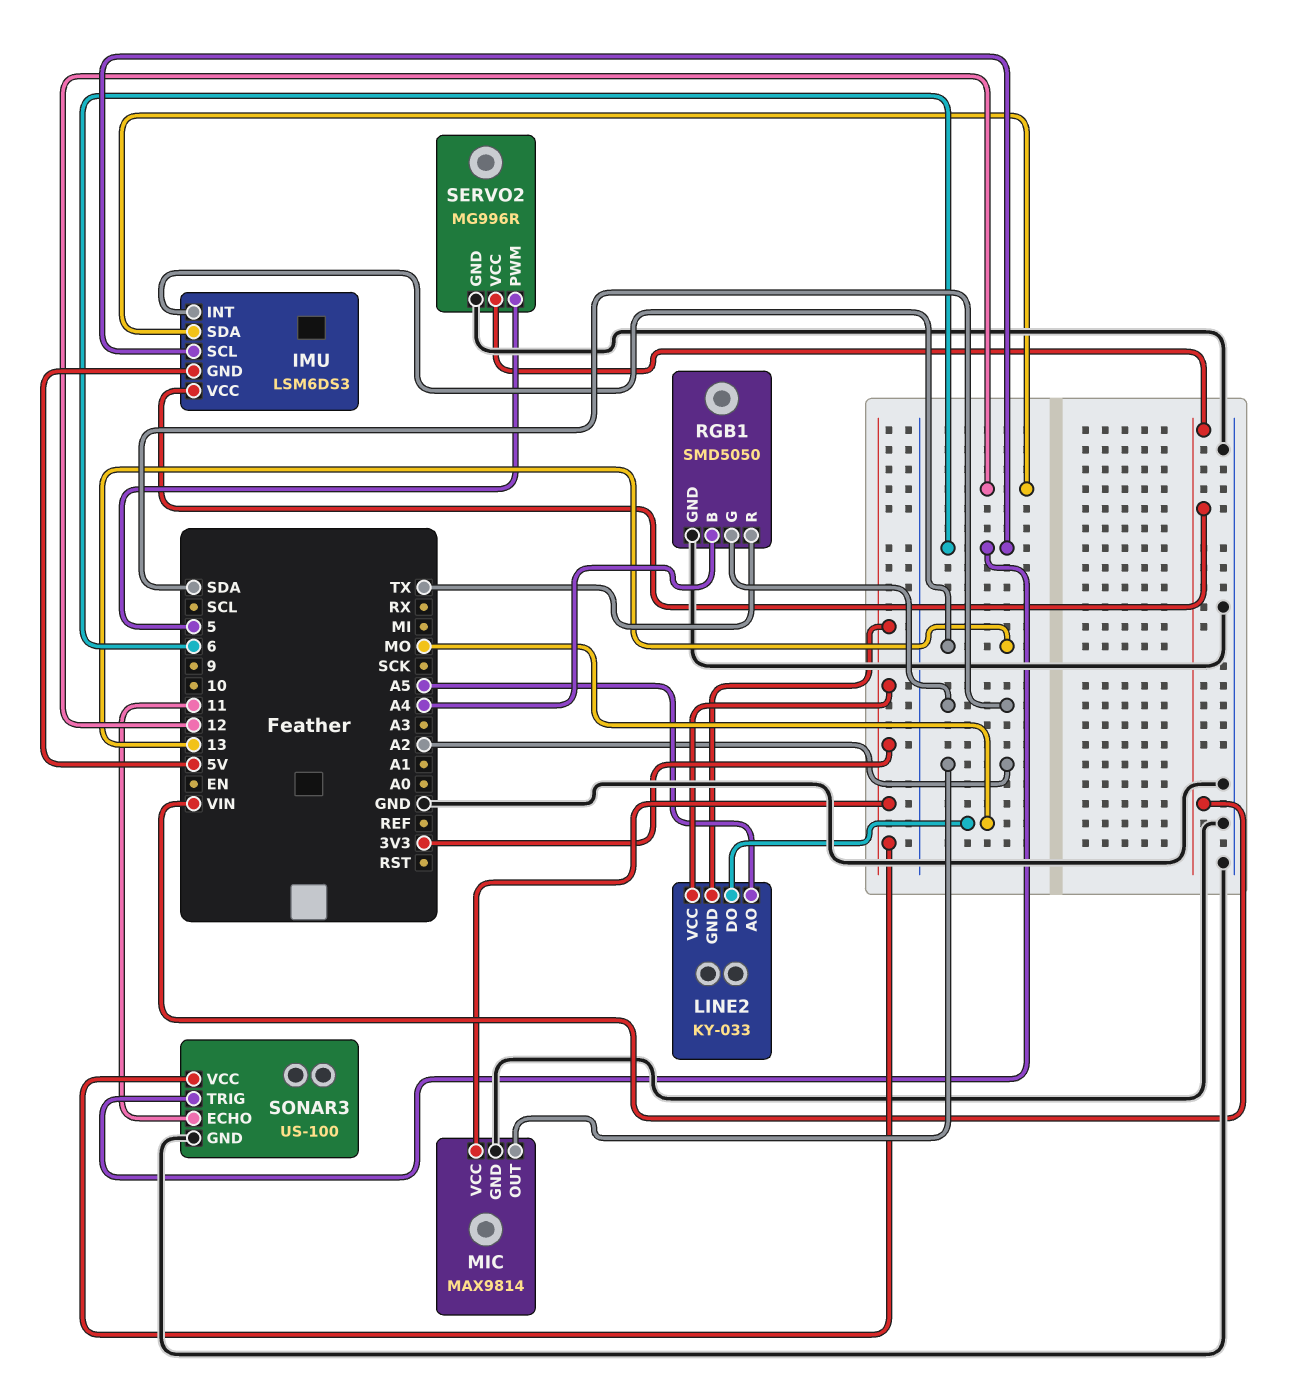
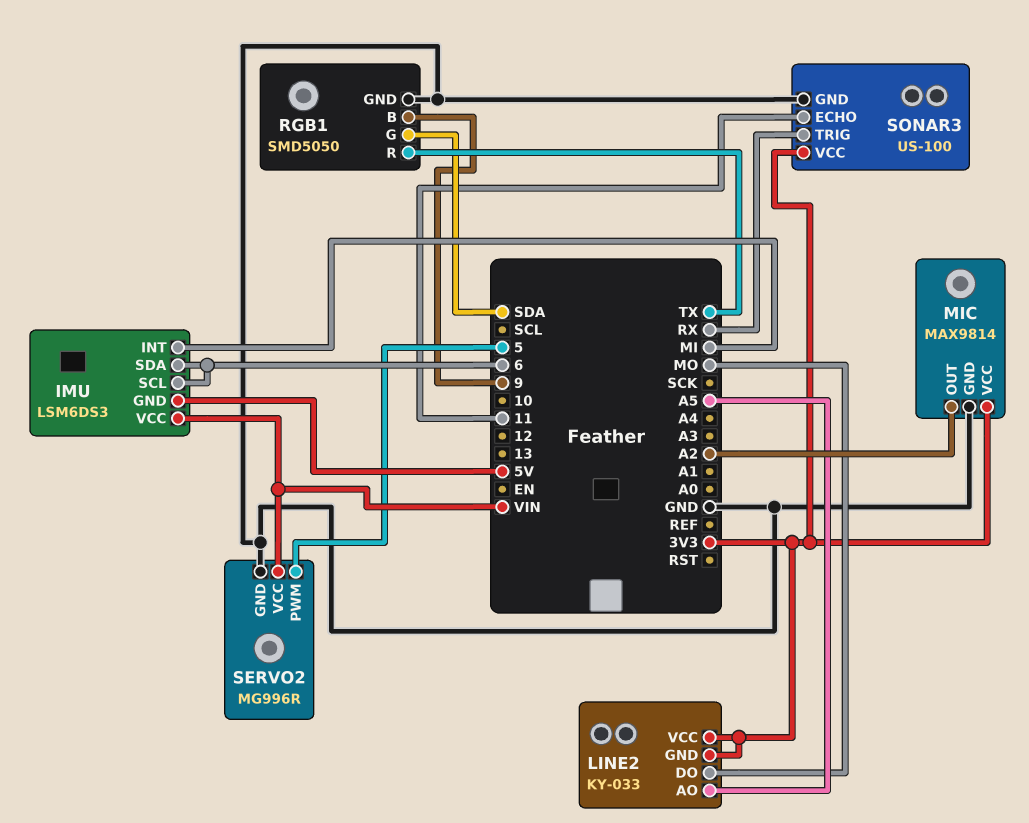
IMU pin INT: 13 -> MI
IMU pin SDA: 12 -> 6
RGB1 pin B: A4 -> 9
SONAR3 pin TRIG: 6 -> RX

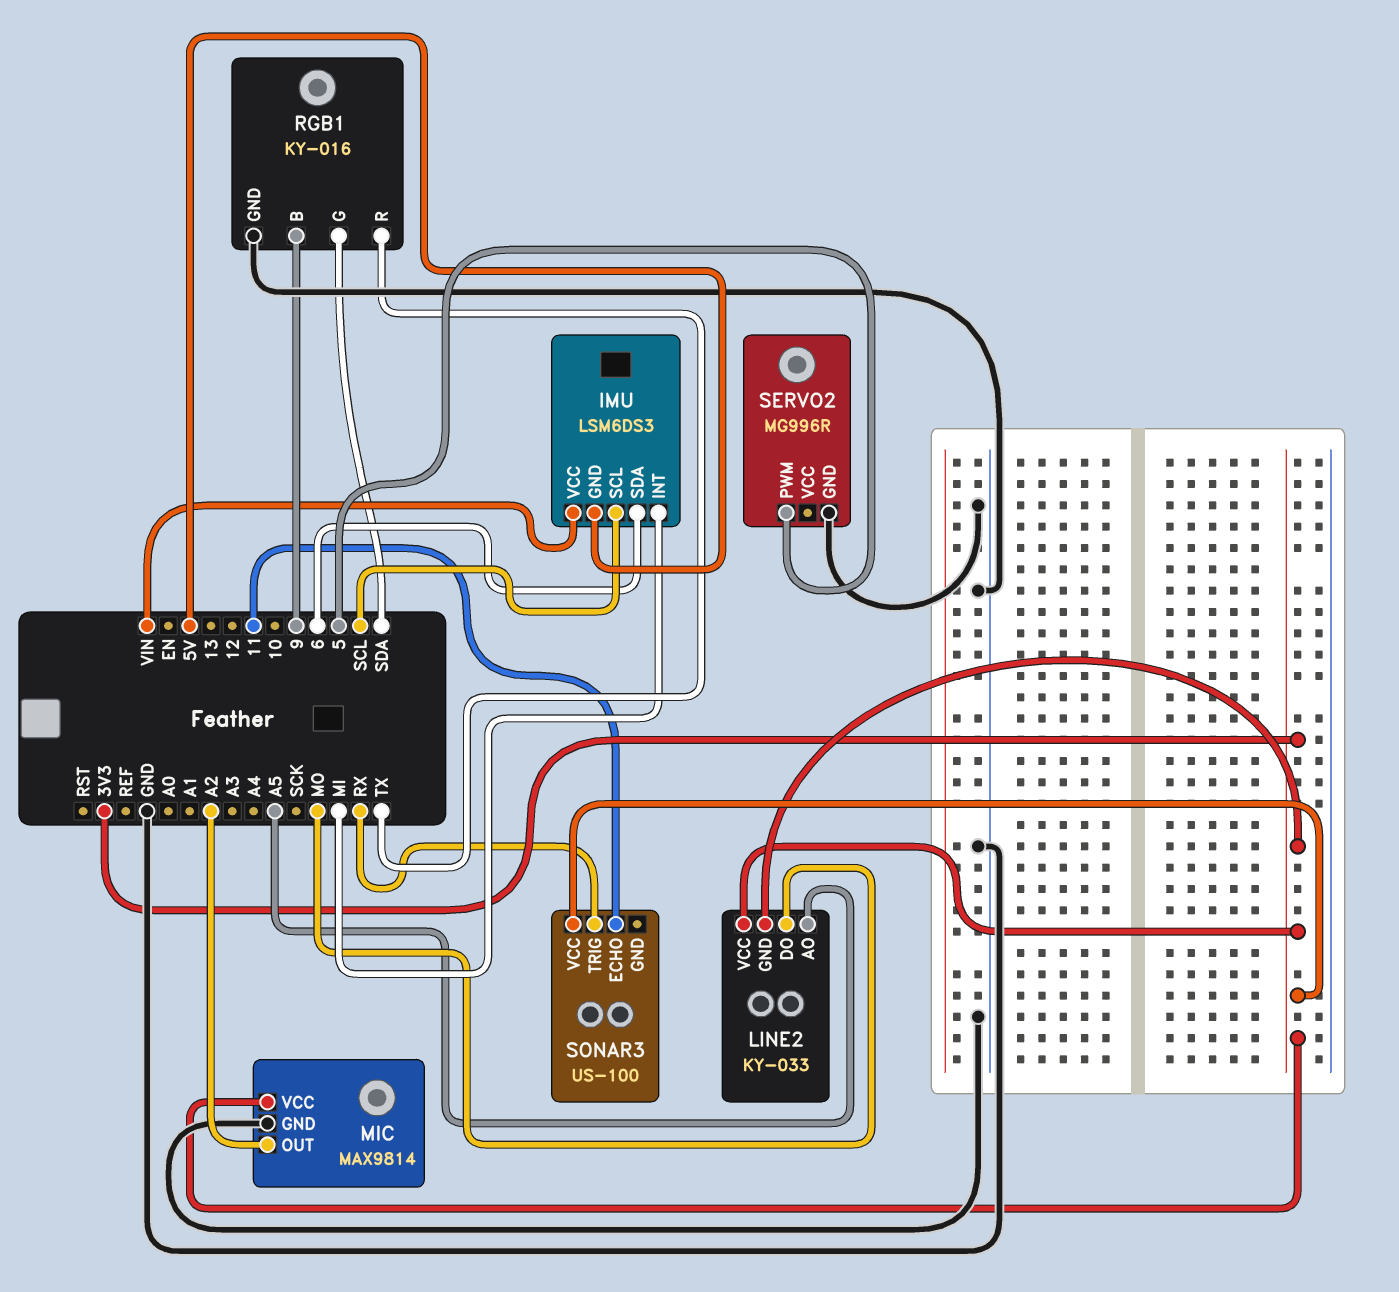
IMU pin SCL: 6 -> SCL
RGB1: SMD5050 -> KY-016
SERVO2 pin VCC: VIN -> none
SONAR3 pin GND: GND -> none

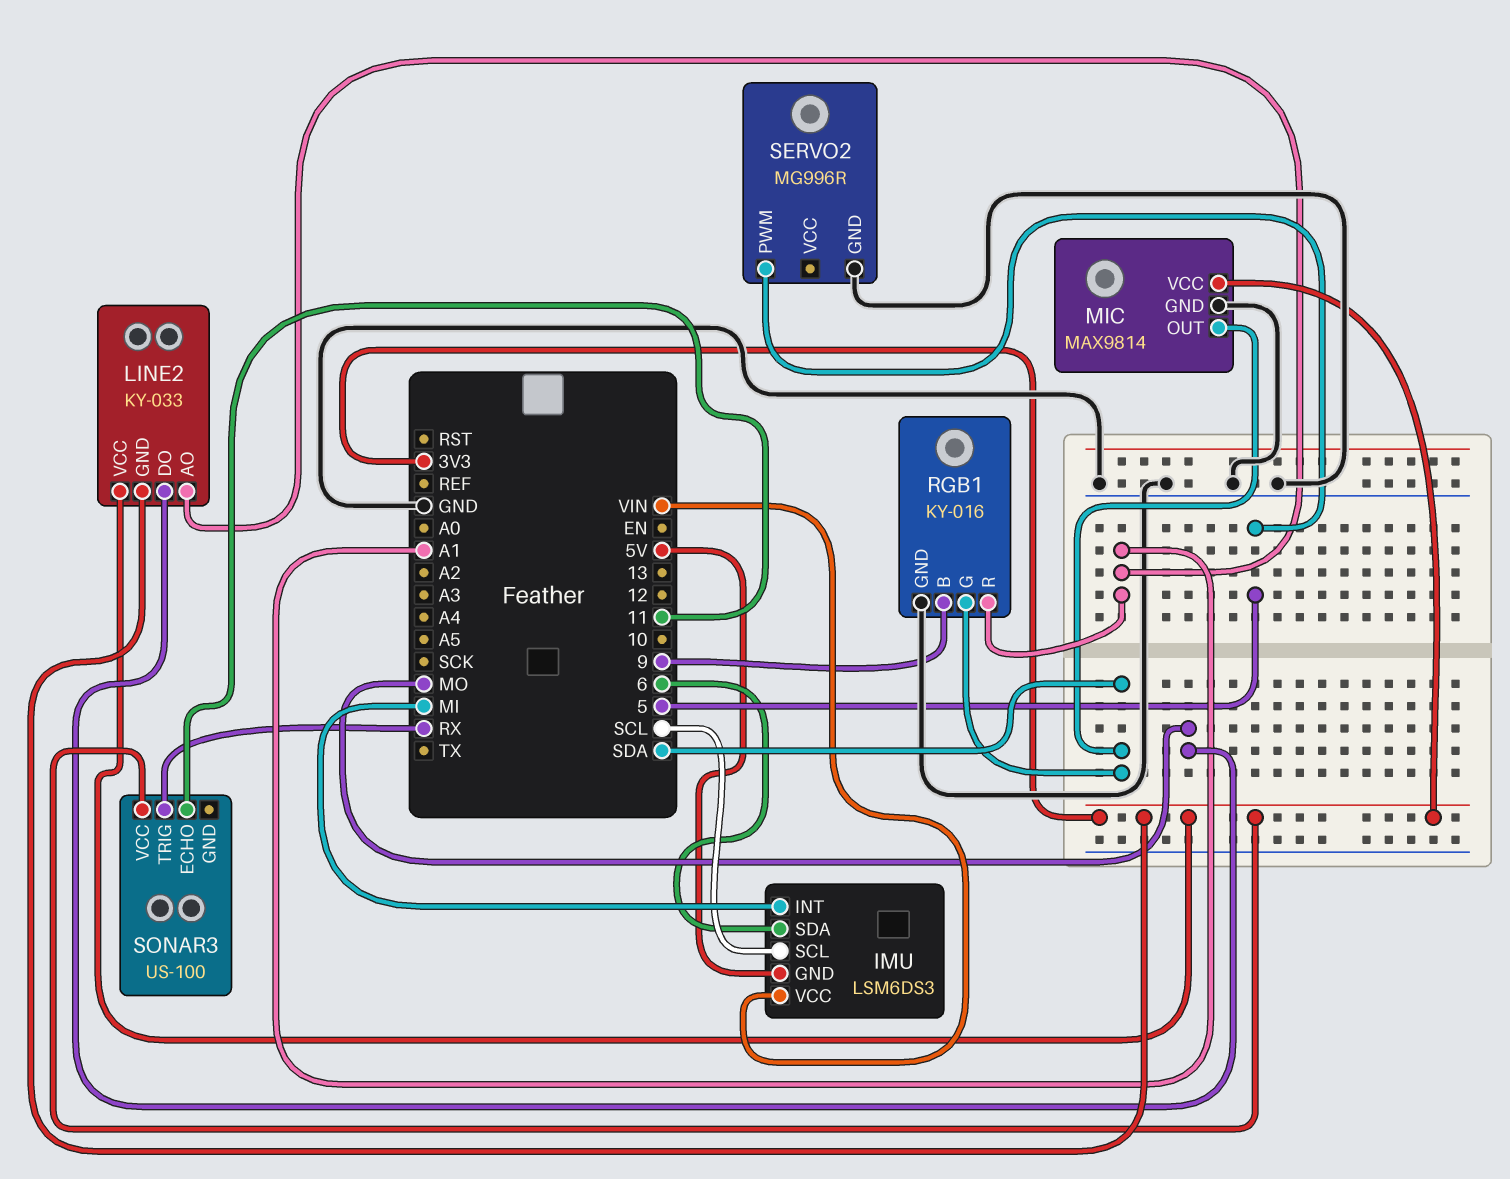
LINE2 pin AO: A5 -> A1
MIC pin OUT: A2 -> SDA
RGB1 pin R: TX -> A1

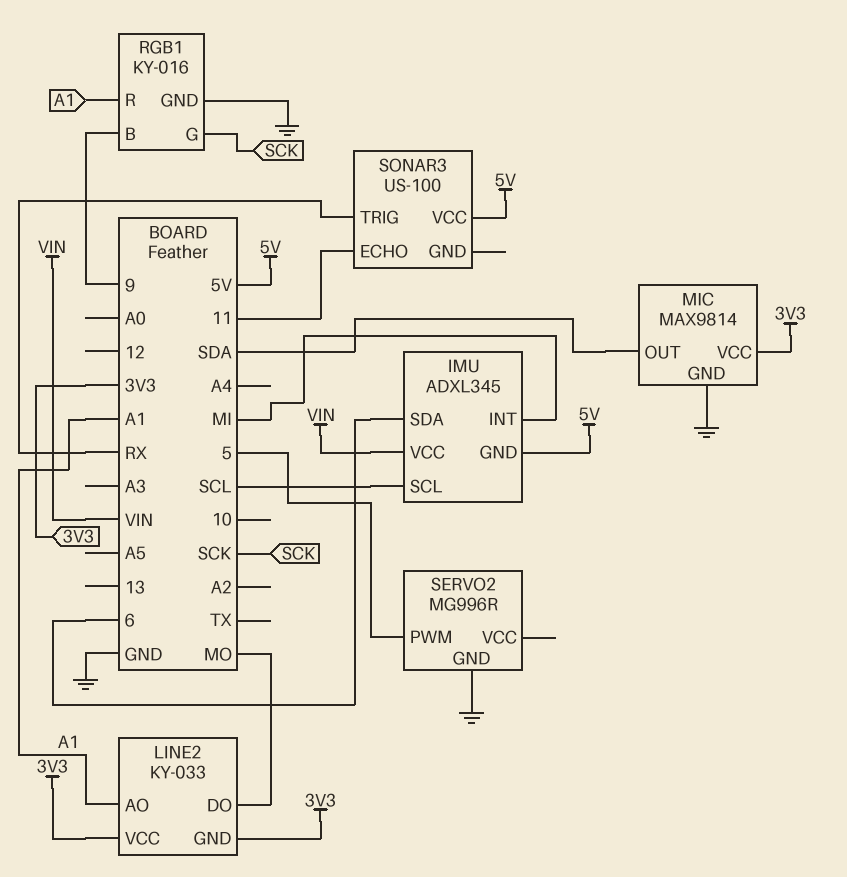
IMU: LSM6DS3 -> ADXL345
RGB1 pin G: SDA -> SCK
SONAR3 pin VCC: 3V3 -> 5V

